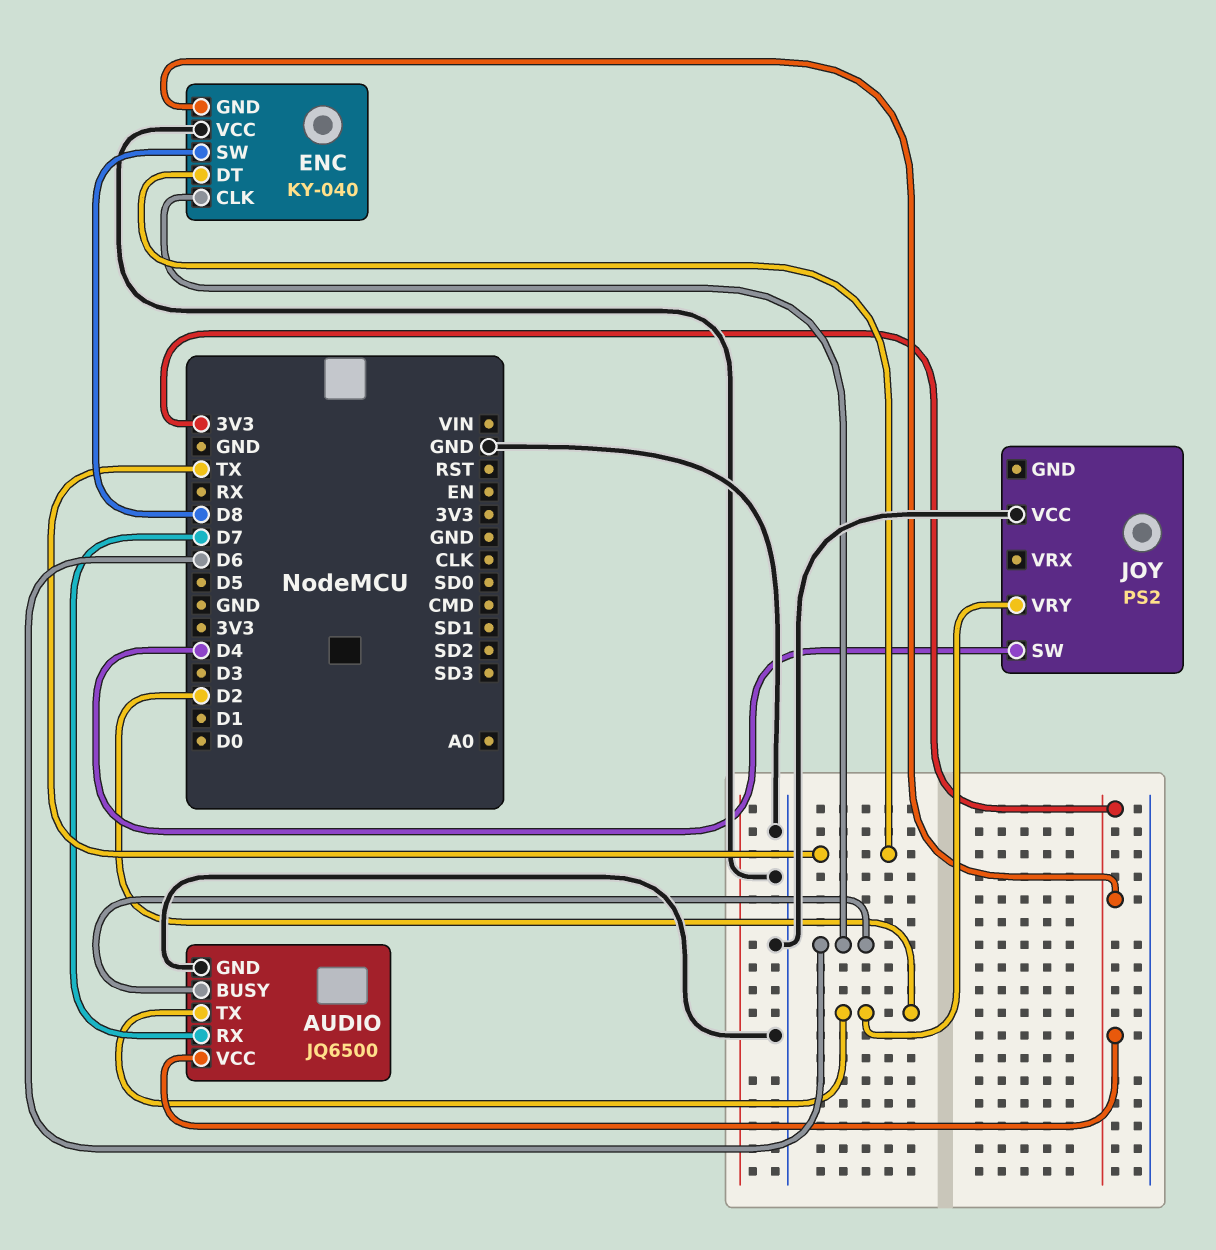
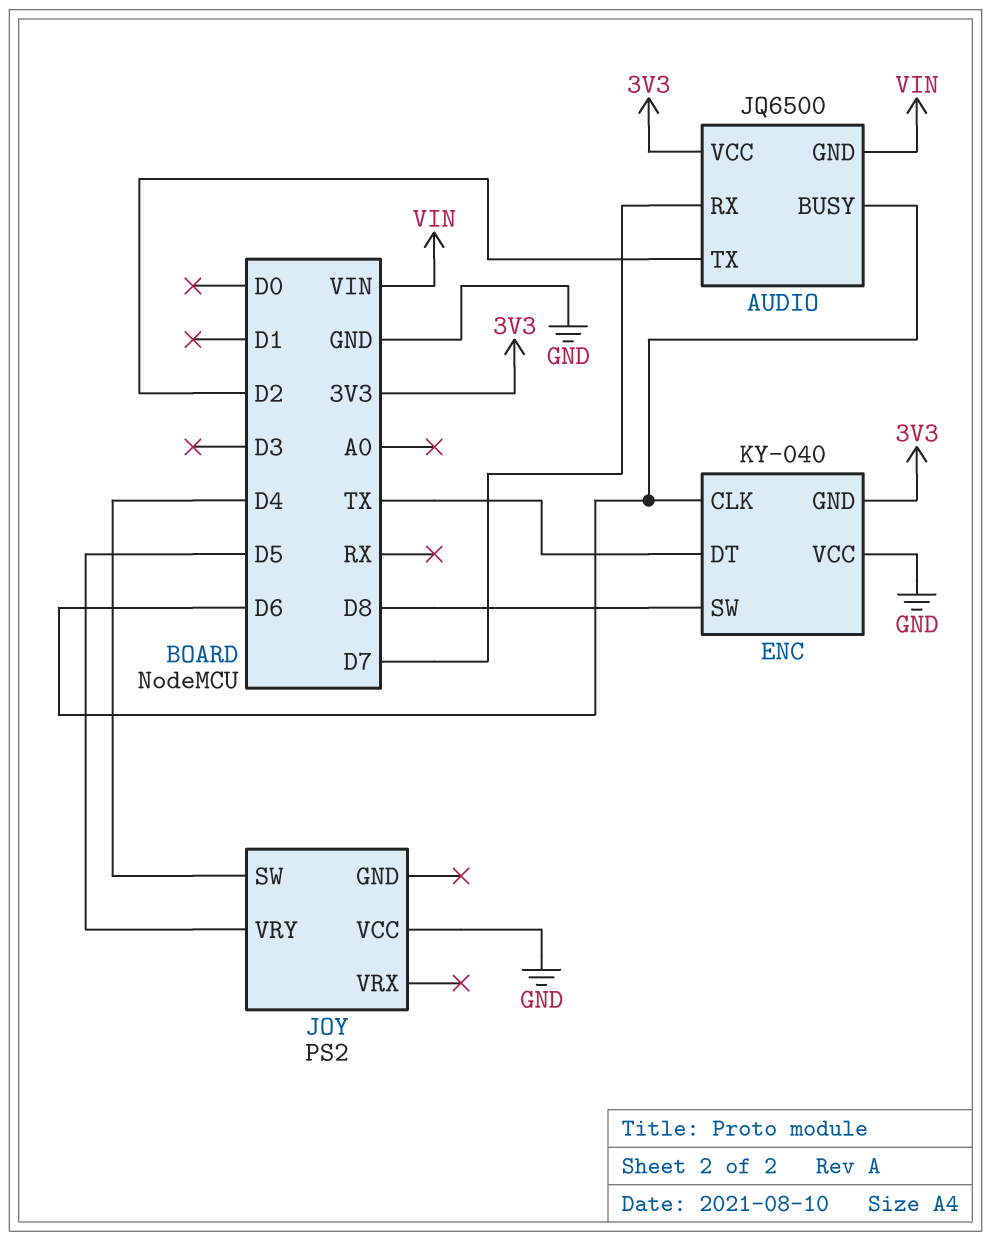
AUDIO pin GND: GND -> VIN
JOY pin VRY: D2 -> D5

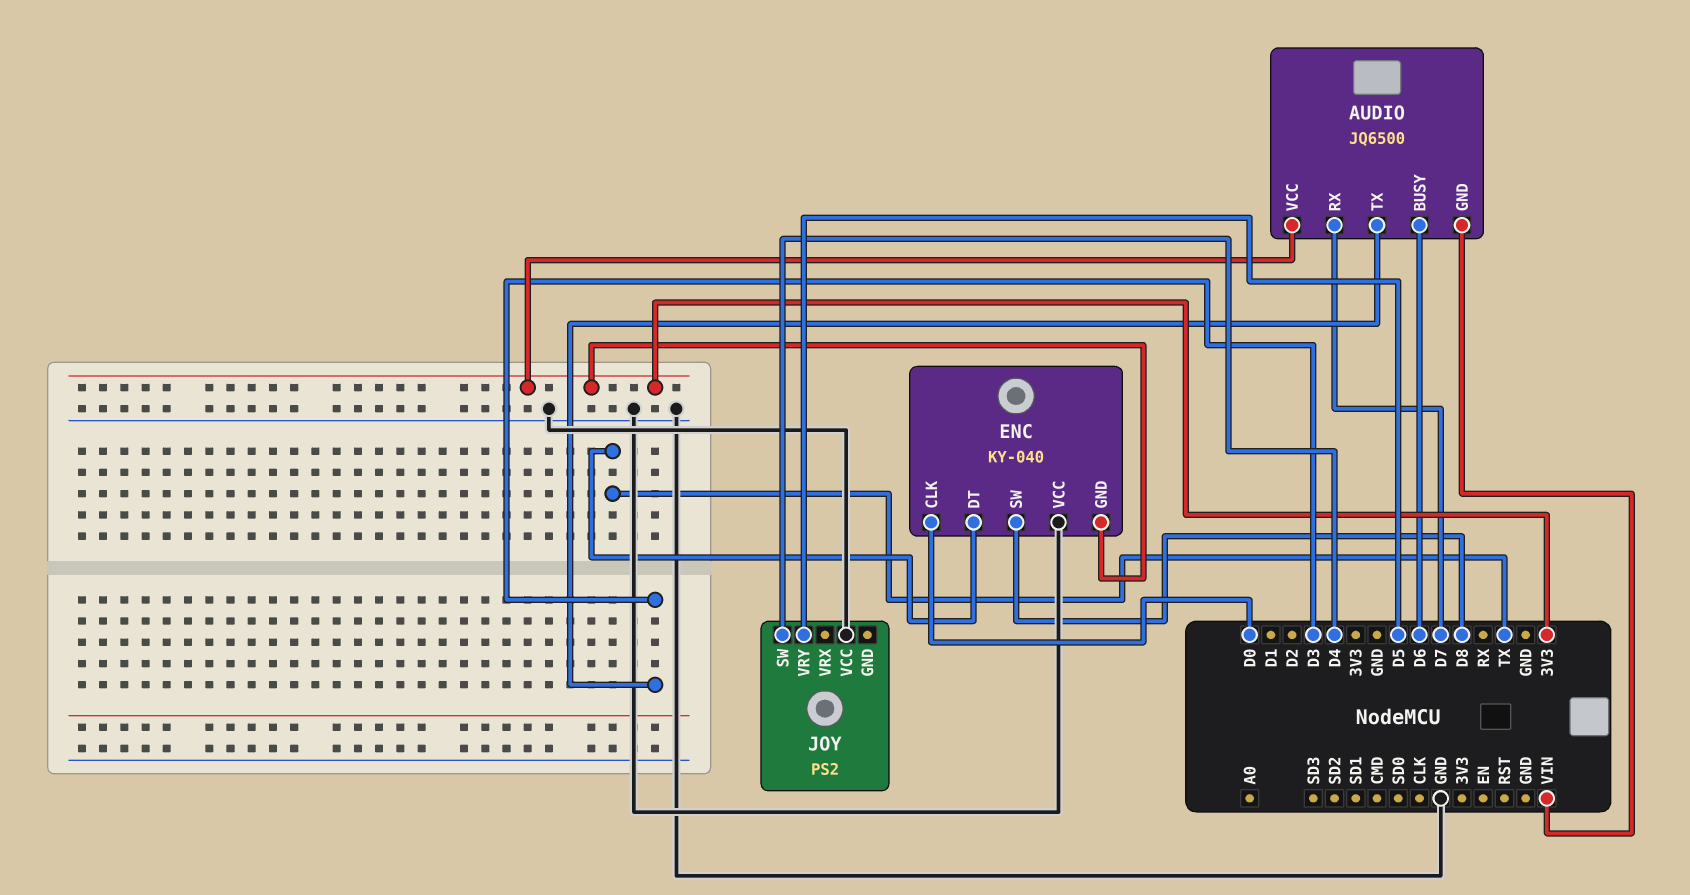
AUDIO pin TX: D2 -> D3
ENC pin CLK: D6 -> D0

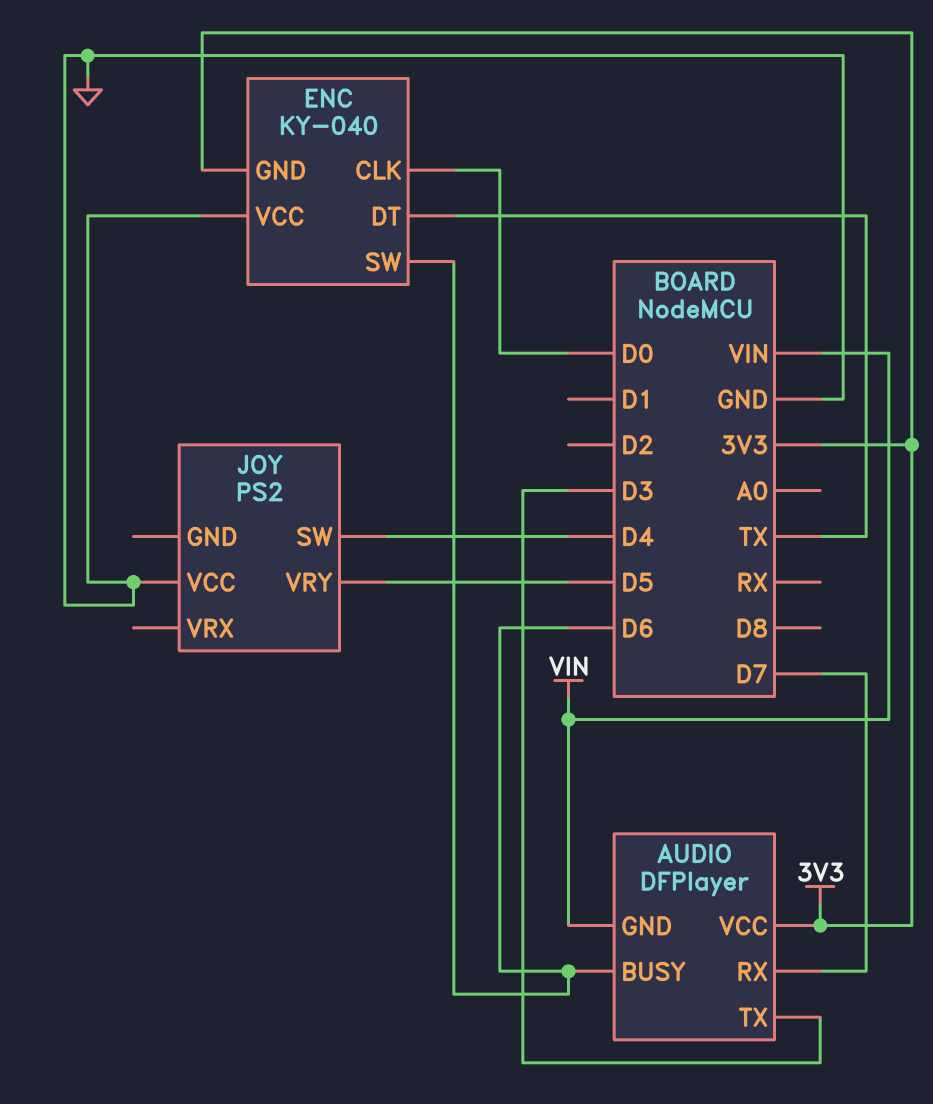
AUDIO: JQ6500 -> DFPlayer
ENC pin SW: D8 -> D6

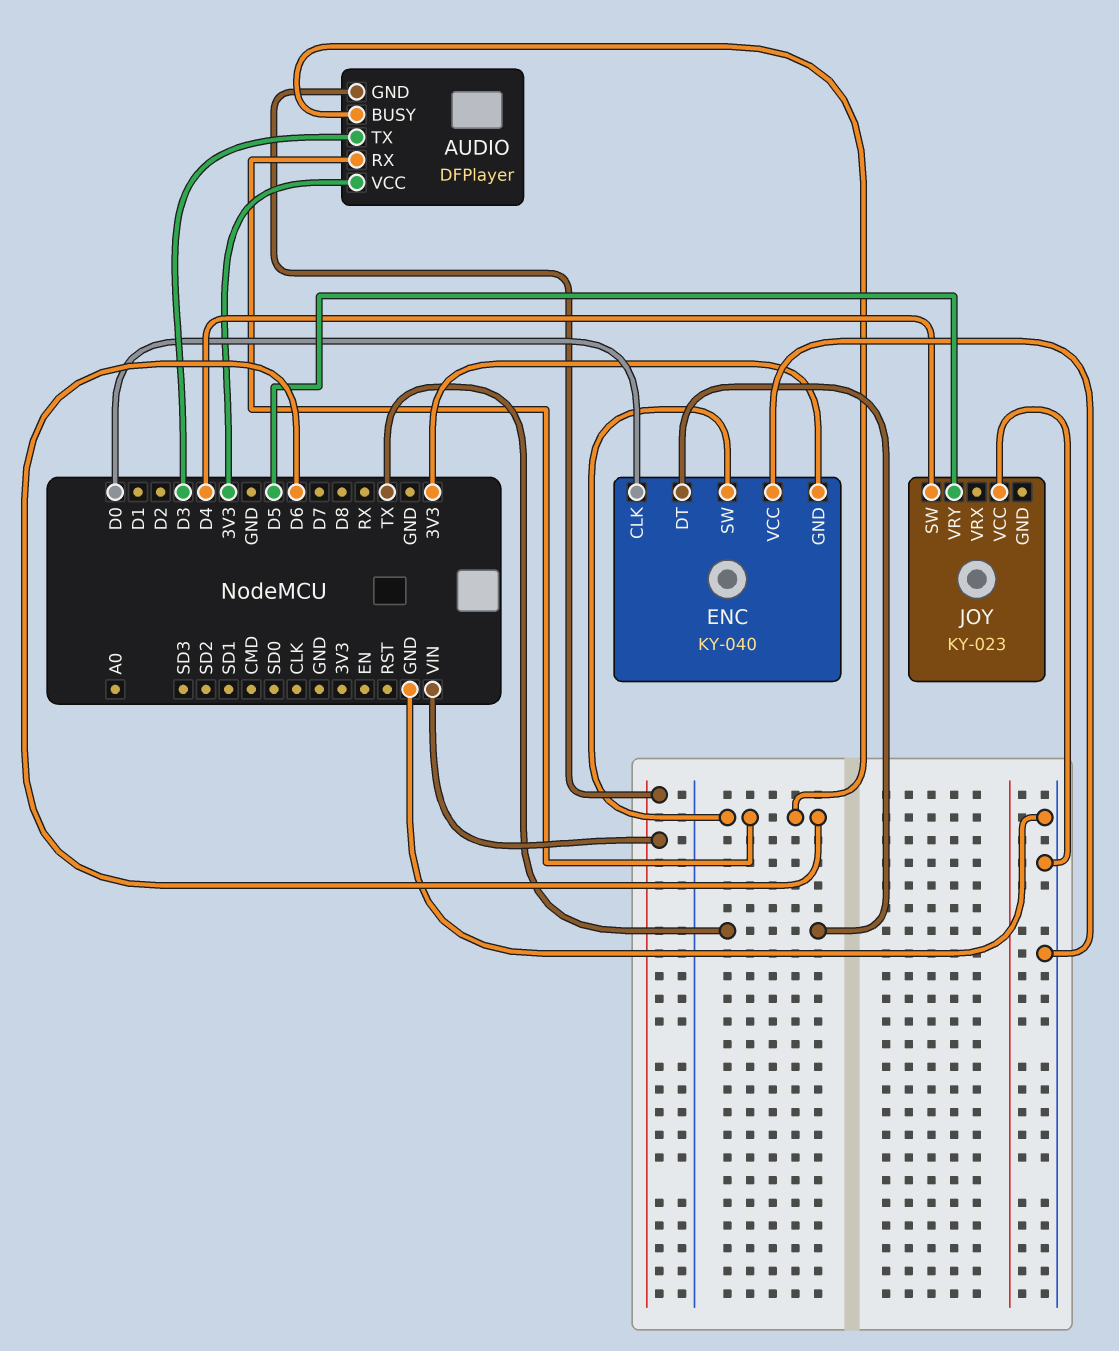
AUDIO pin RX: D7 -> D6
JOY: PS2 -> KY-023

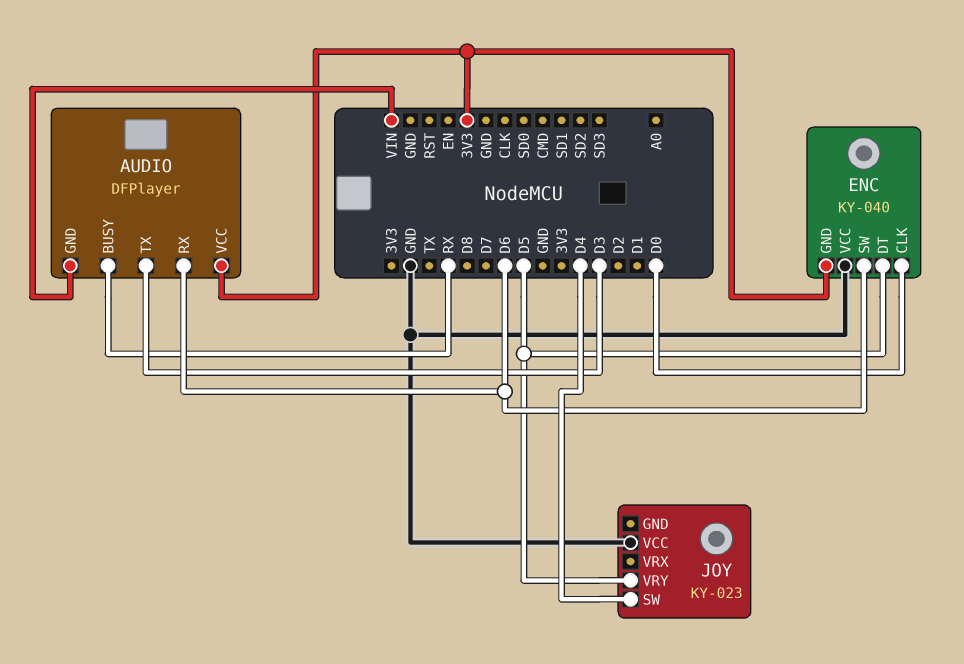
AUDIO pin BUSY: D6 -> RX
ENC pin DT: TX -> D5

